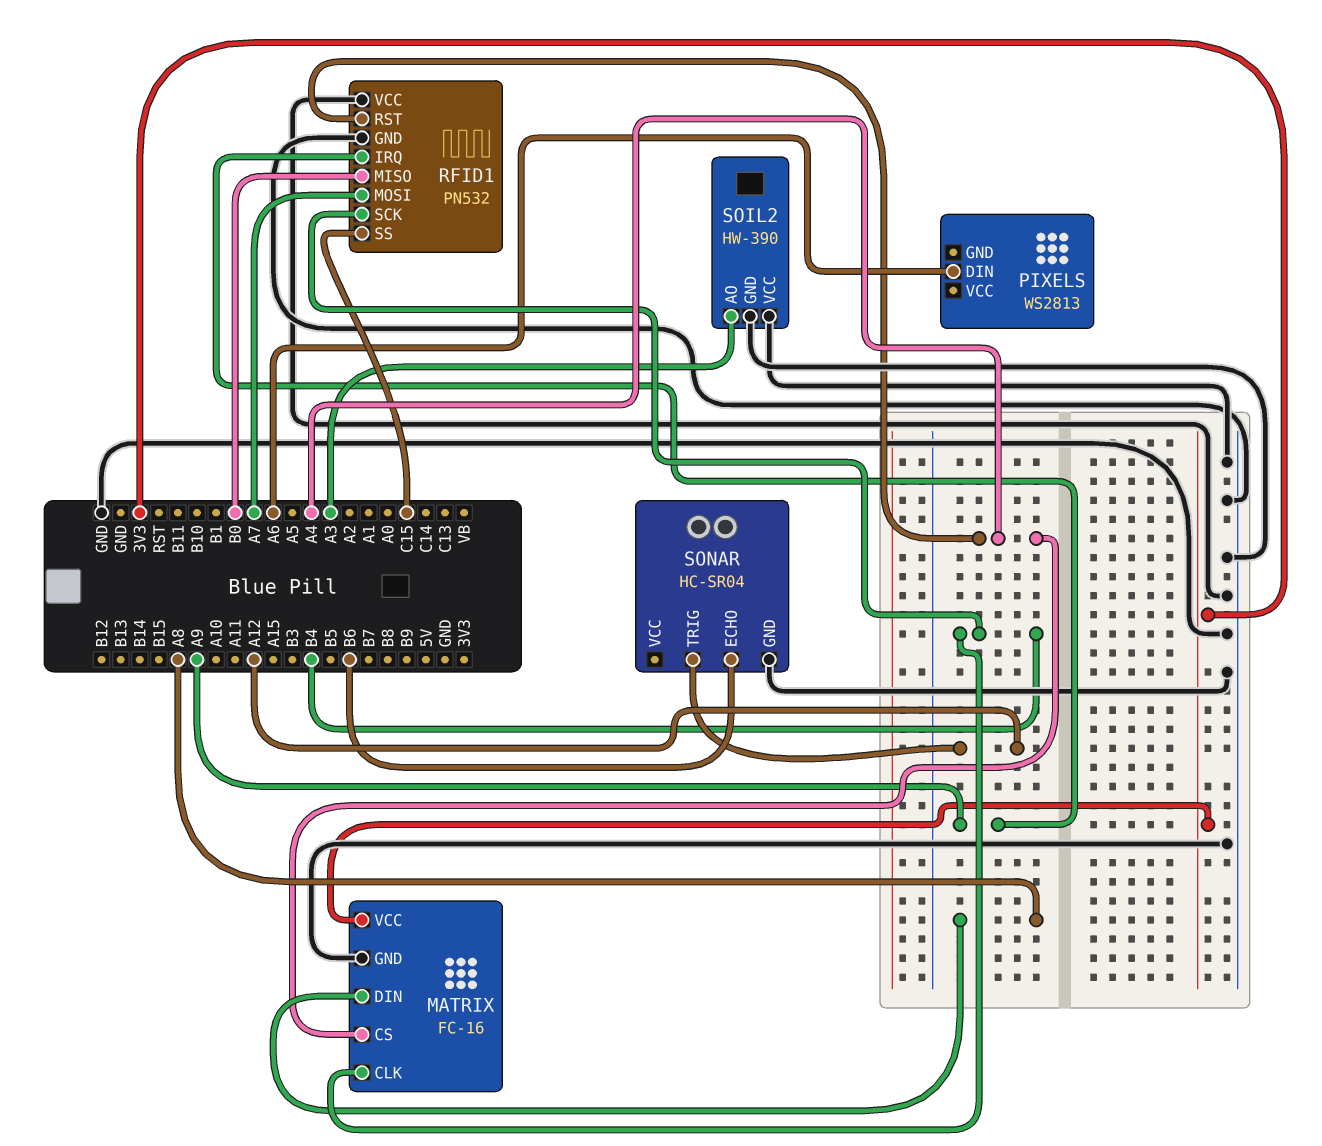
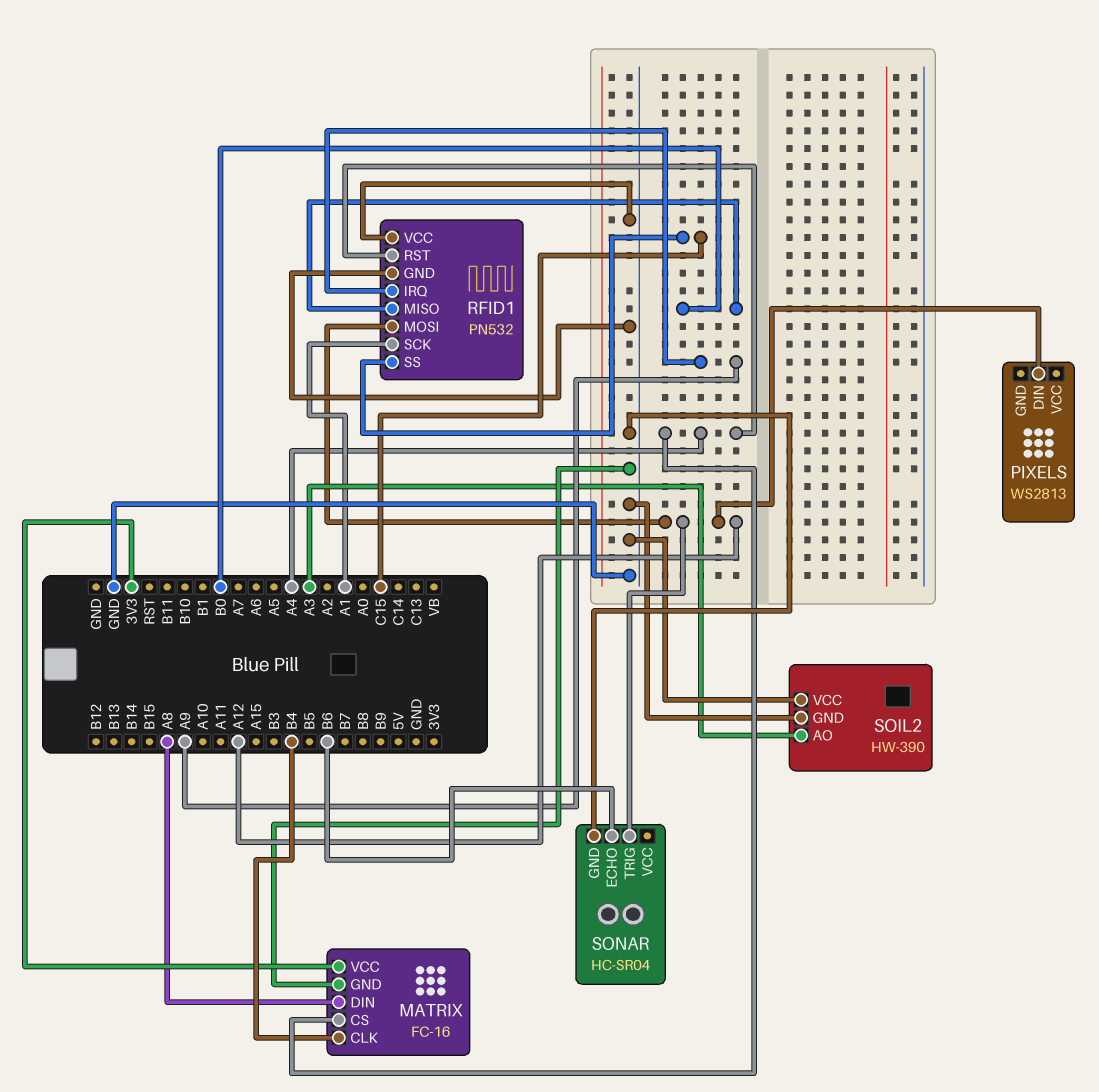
PIXELS pin DIN: A6 -> A12
RFID1 pin MOSI: A7 -> A12
RFID1 pin SCK: B4 -> A1

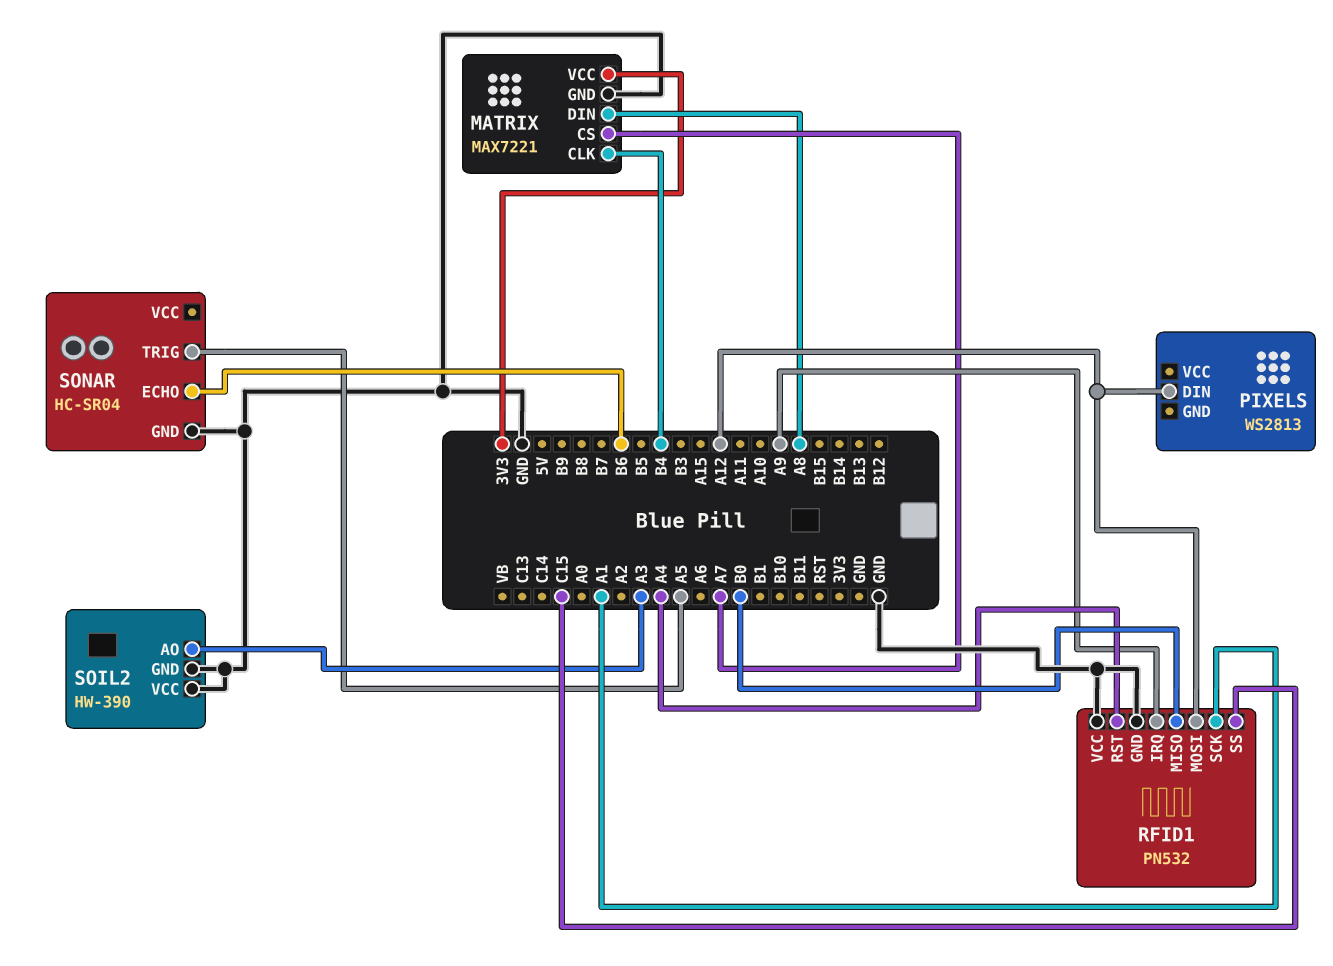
MATRIX: FC-16 -> MAX7221
MATRIX pin CS: A4 -> A7
SONAR pin TRIG: A12 -> A5

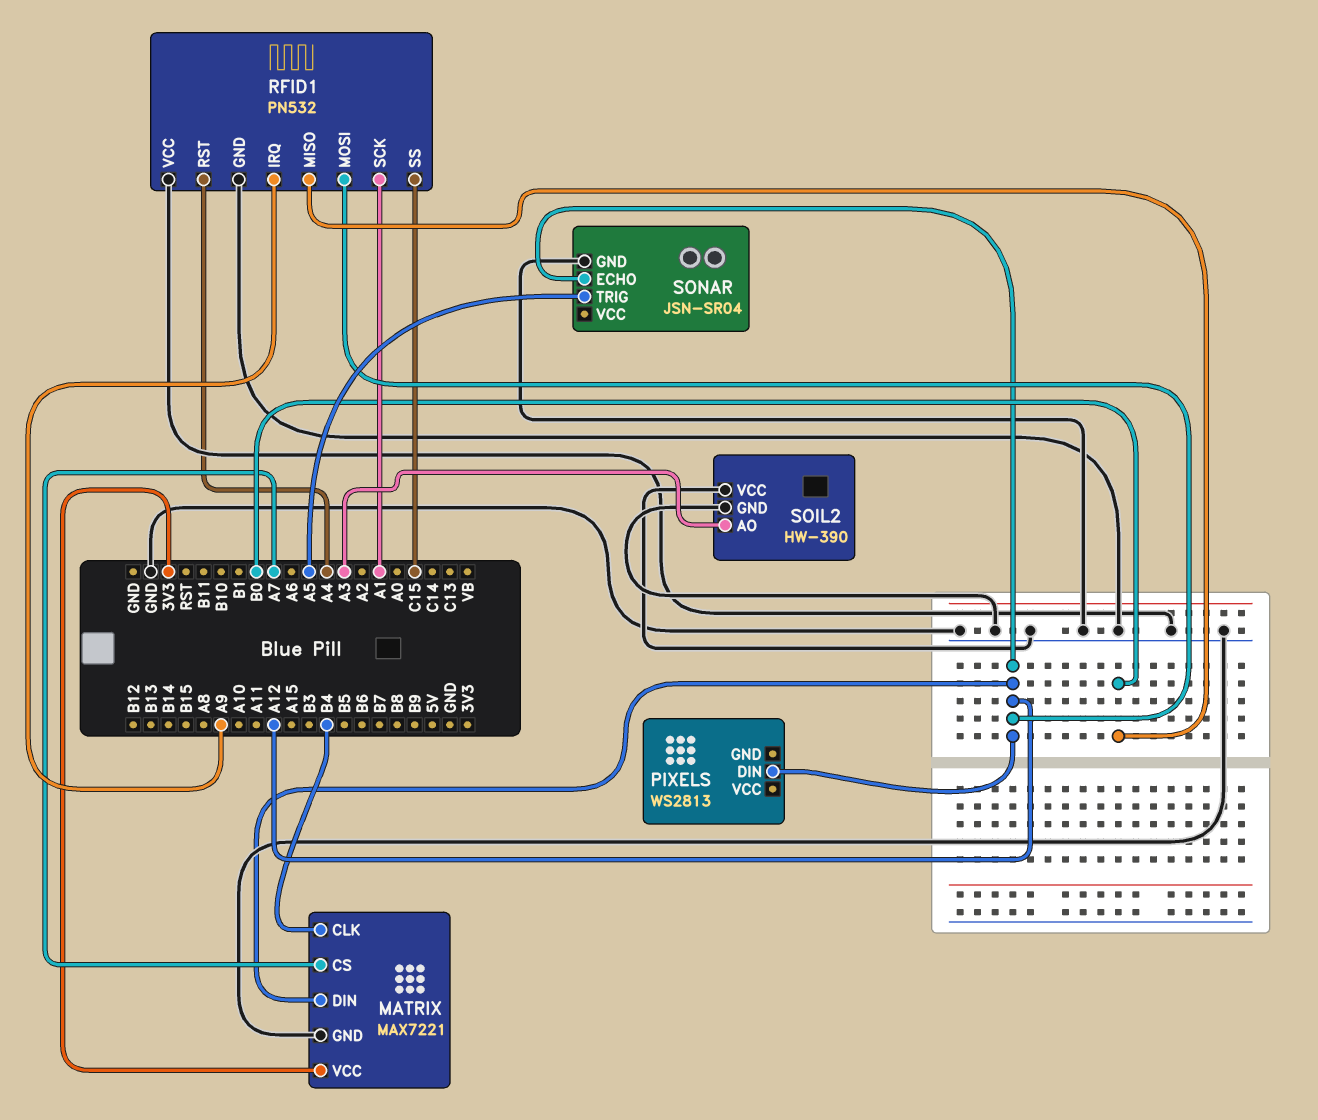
MATRIX pin DIN: A8 -> A12
SONAR: HC-SR04 -> JSN-SR04
SONAR pin ECHO: B6 -> A12

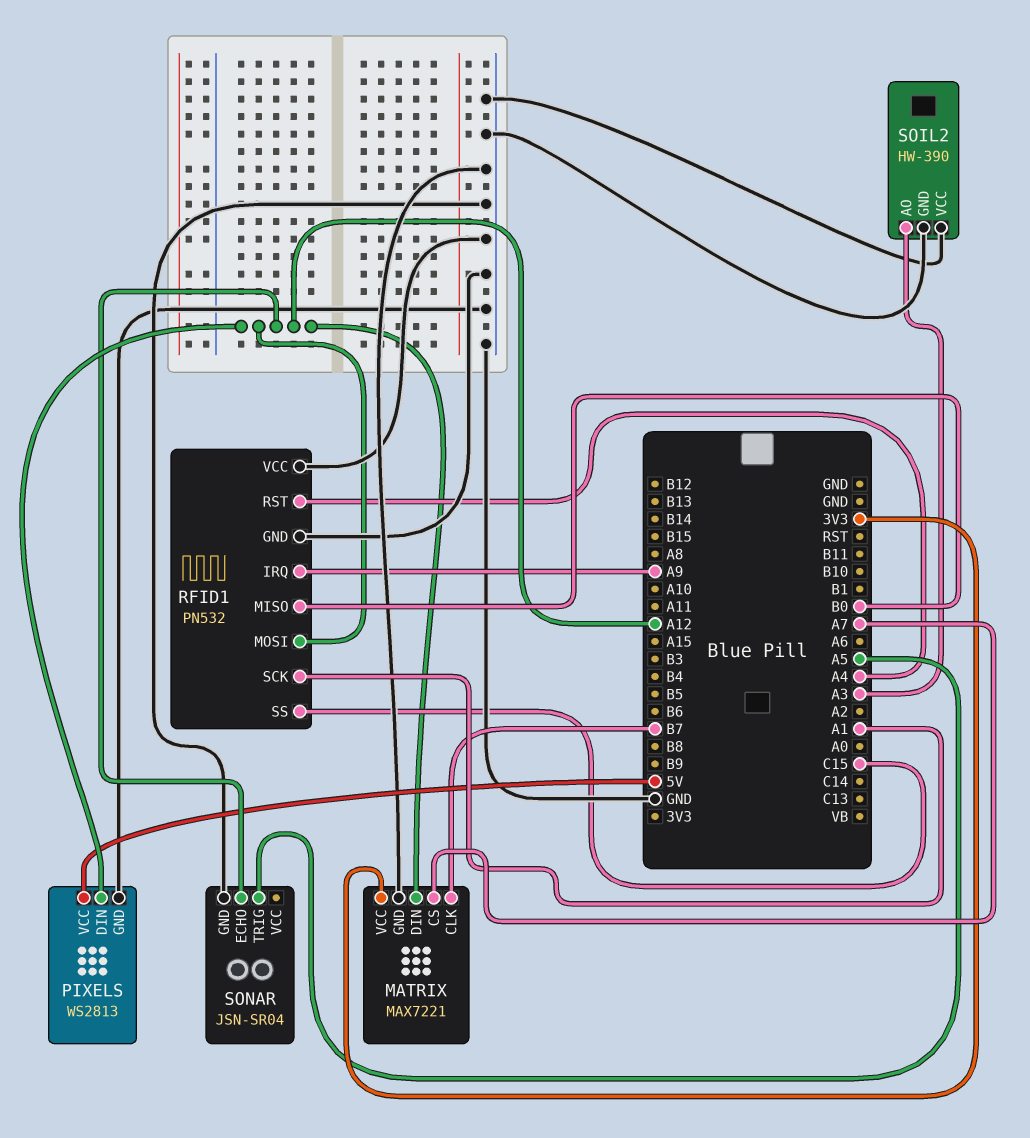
MATRIX pin CLK: B4 -> B7
PIXELS pin GND: none -> GND
PIXELS pin VCC: none -> 5V

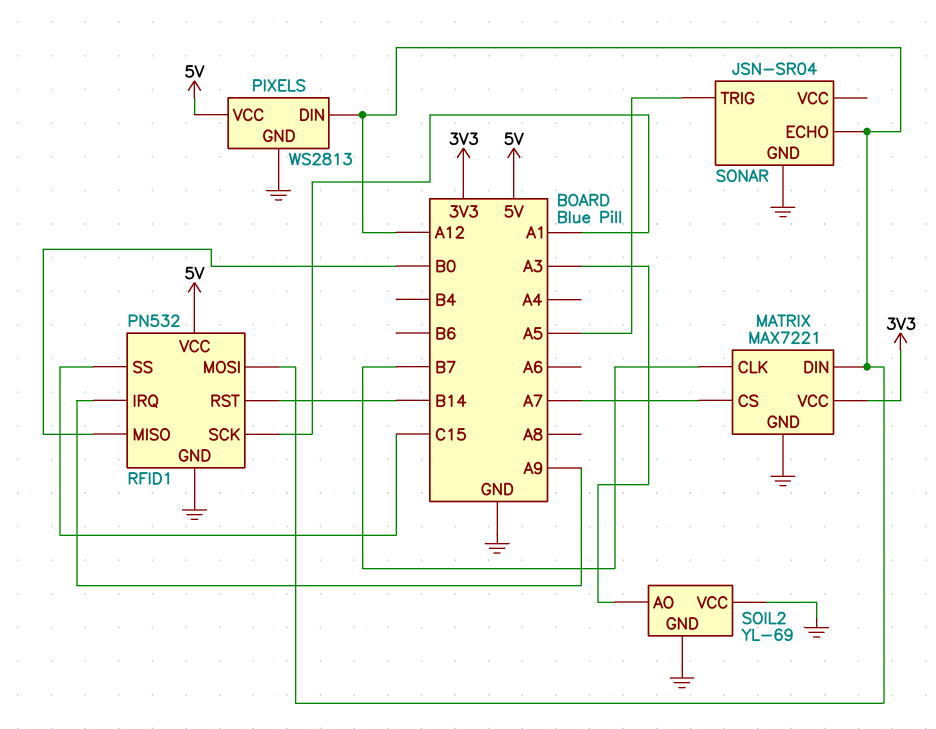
RFID1 pin RST: A4 -> B14
RFID1 pin VCC: GND -> 5V
SOIL2: HW-390 -> YL-69

